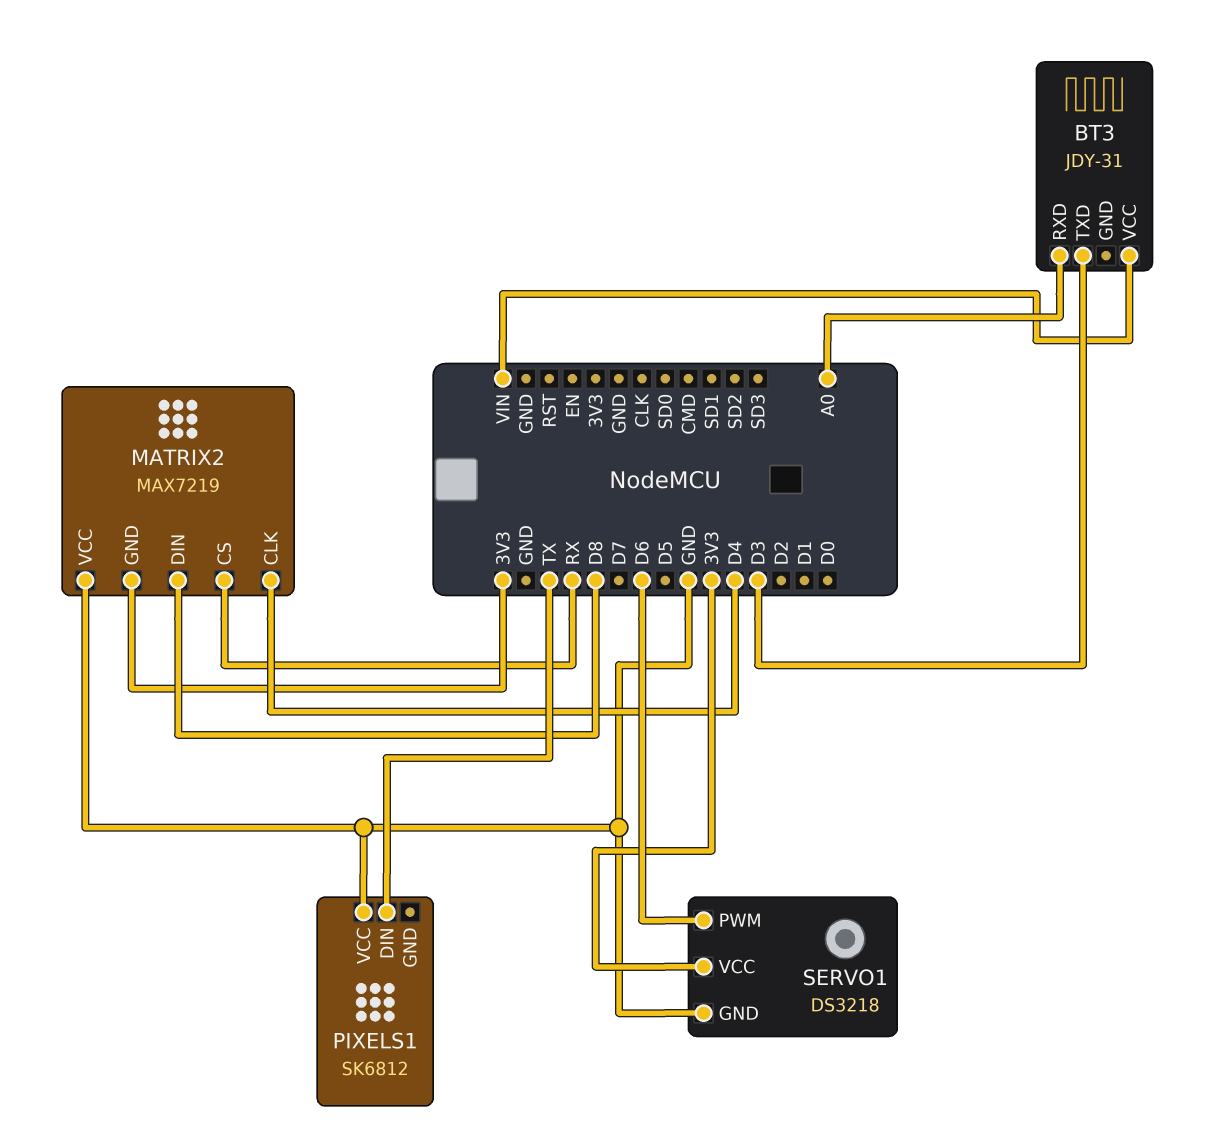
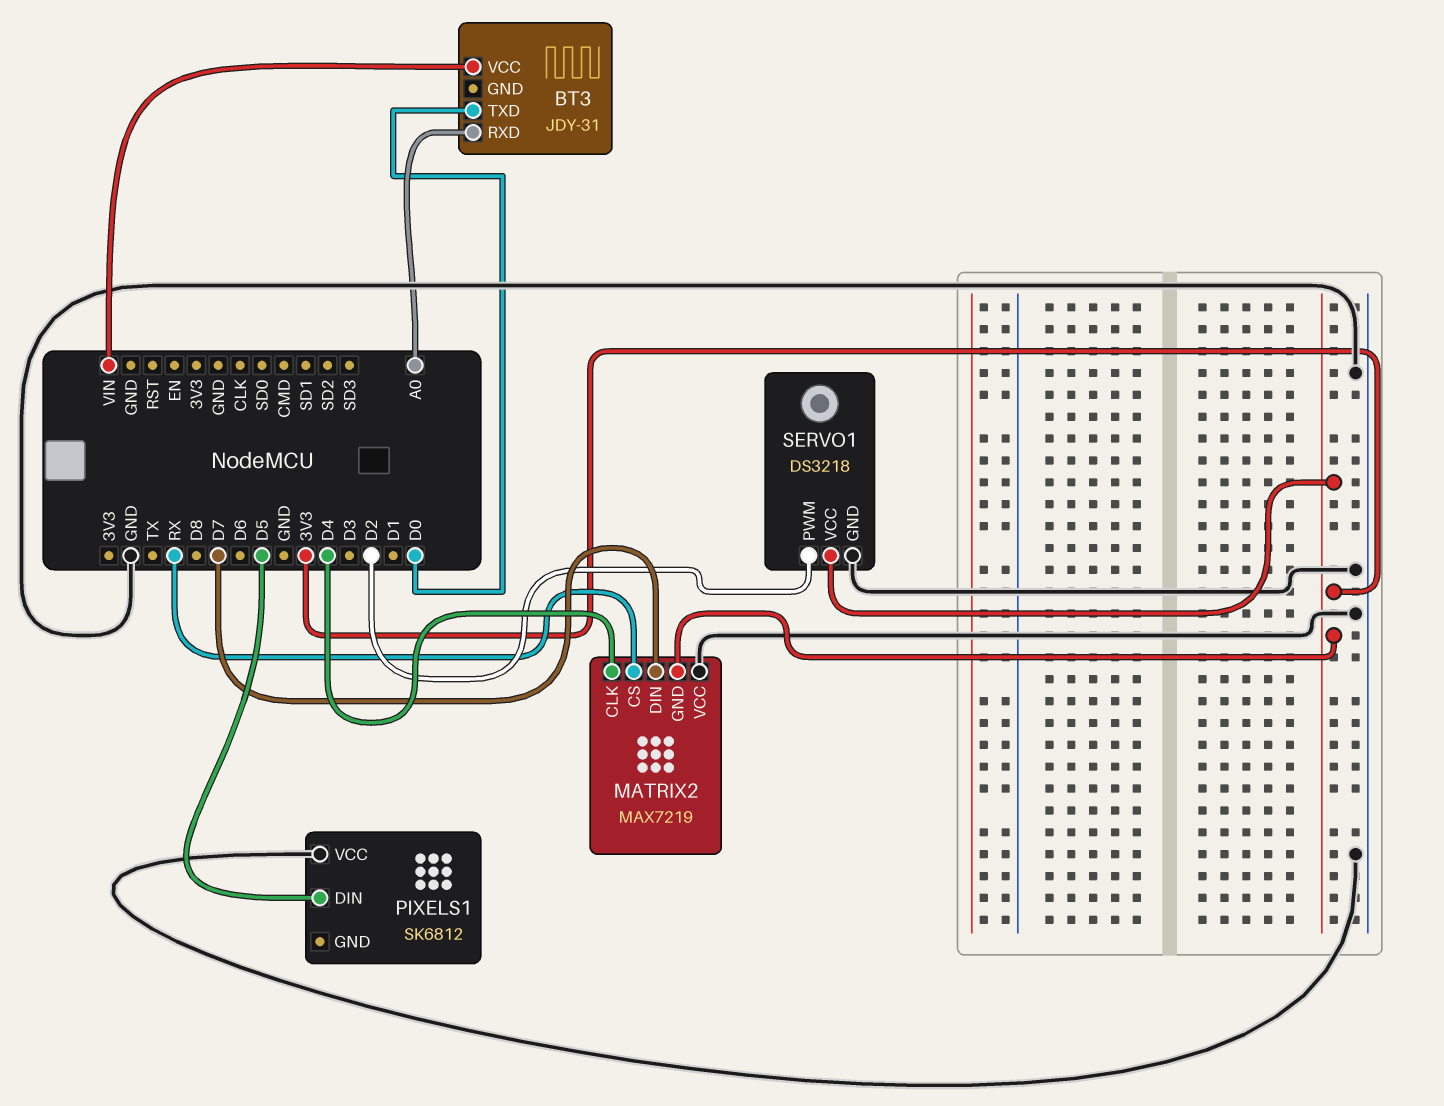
BT3 pin TXD: D3 -> D0
MATRIX2 pin DIN: D8 -> D7
PIXELS1 pin DIN: TX -> D5
SERVO1 pin PWM: D6 -> D2

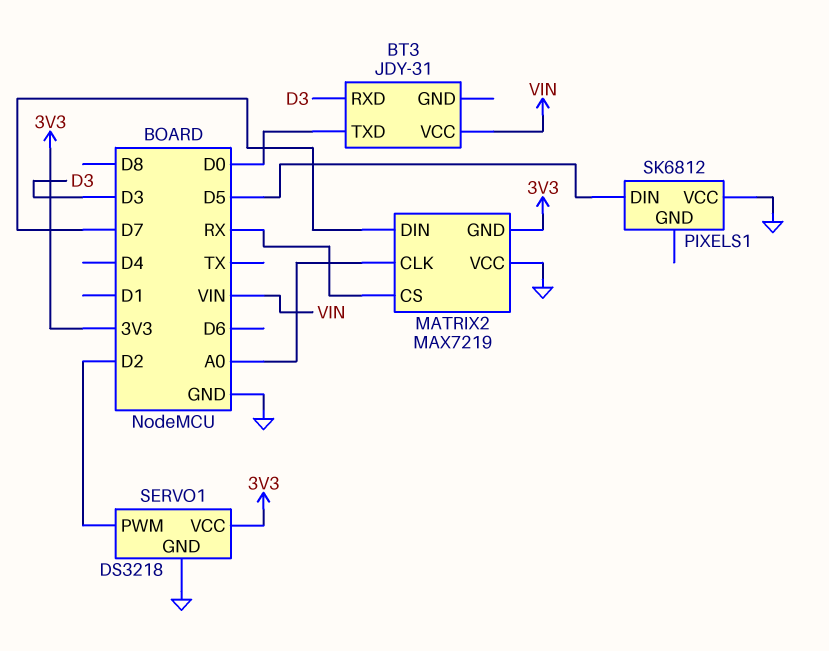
BT3 pin RXD: A0 -> D3
MATRIX2 pin CLK: D4 -> A0

